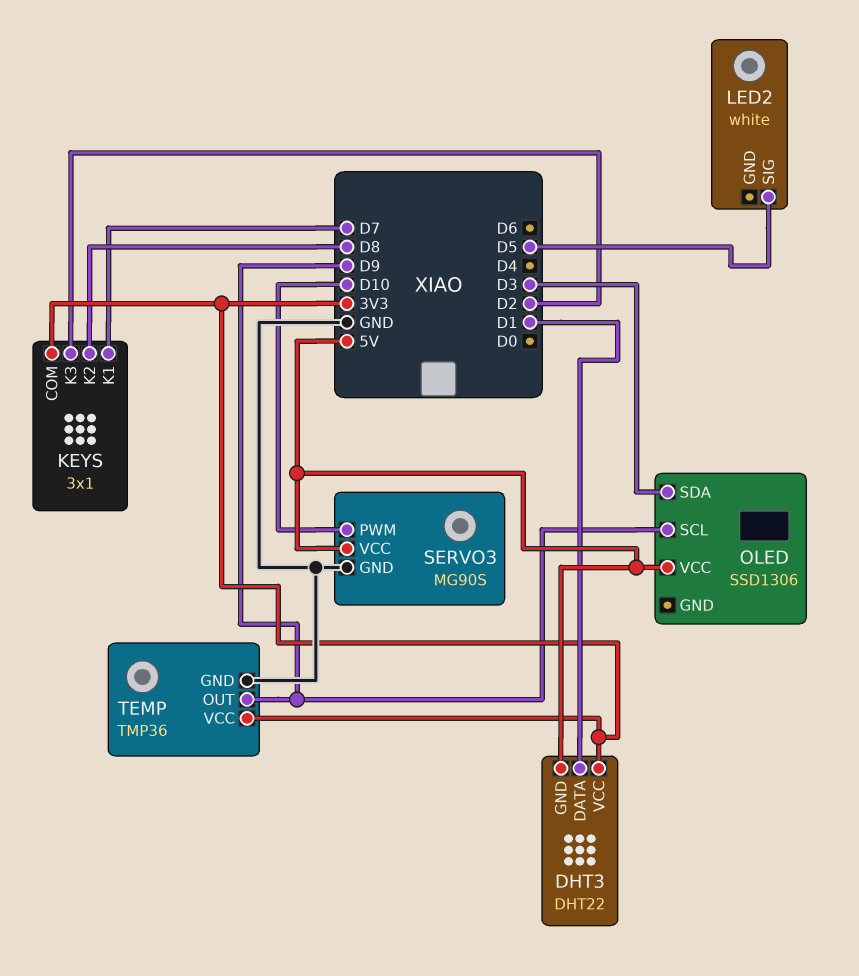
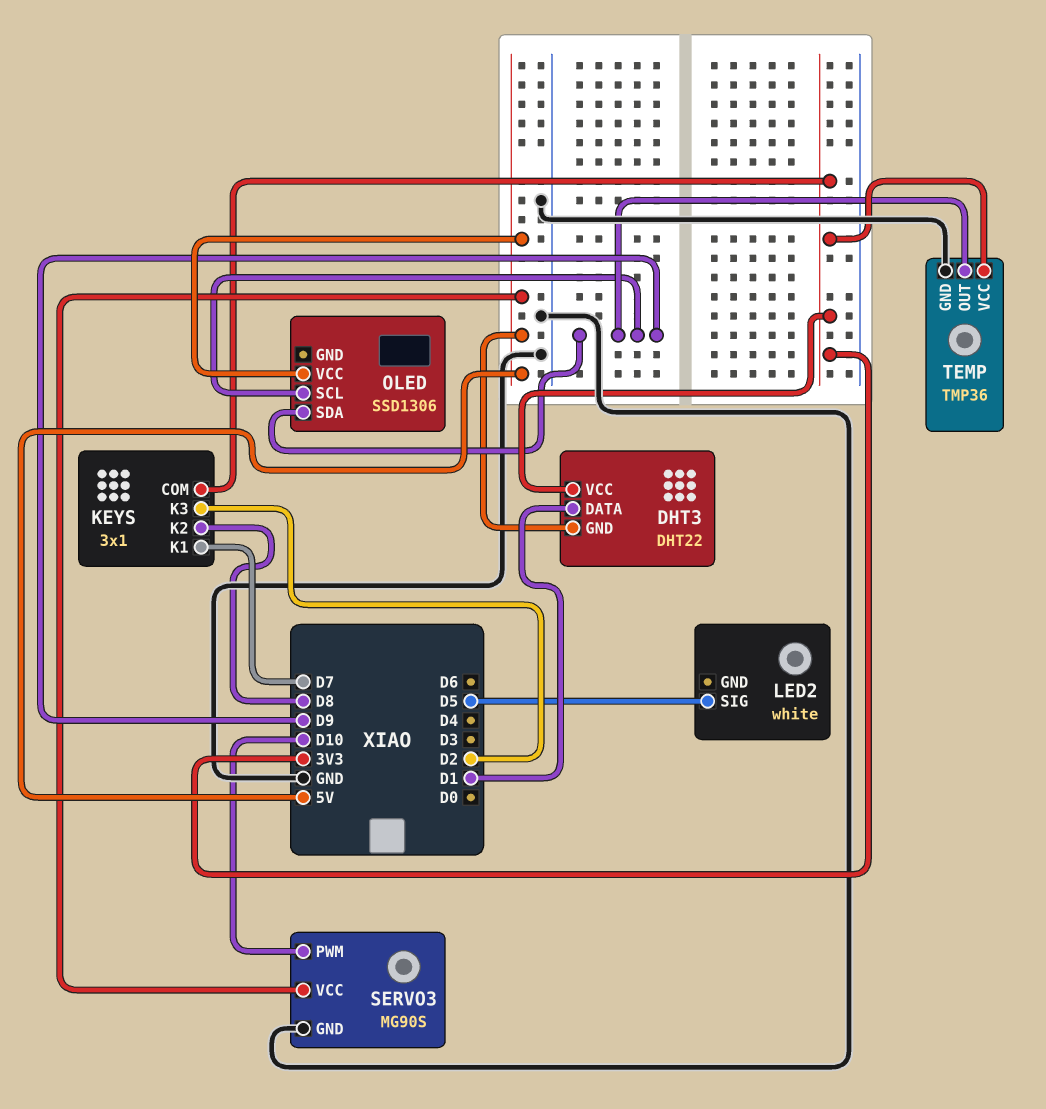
OLED pin SDA: D3 -> D9

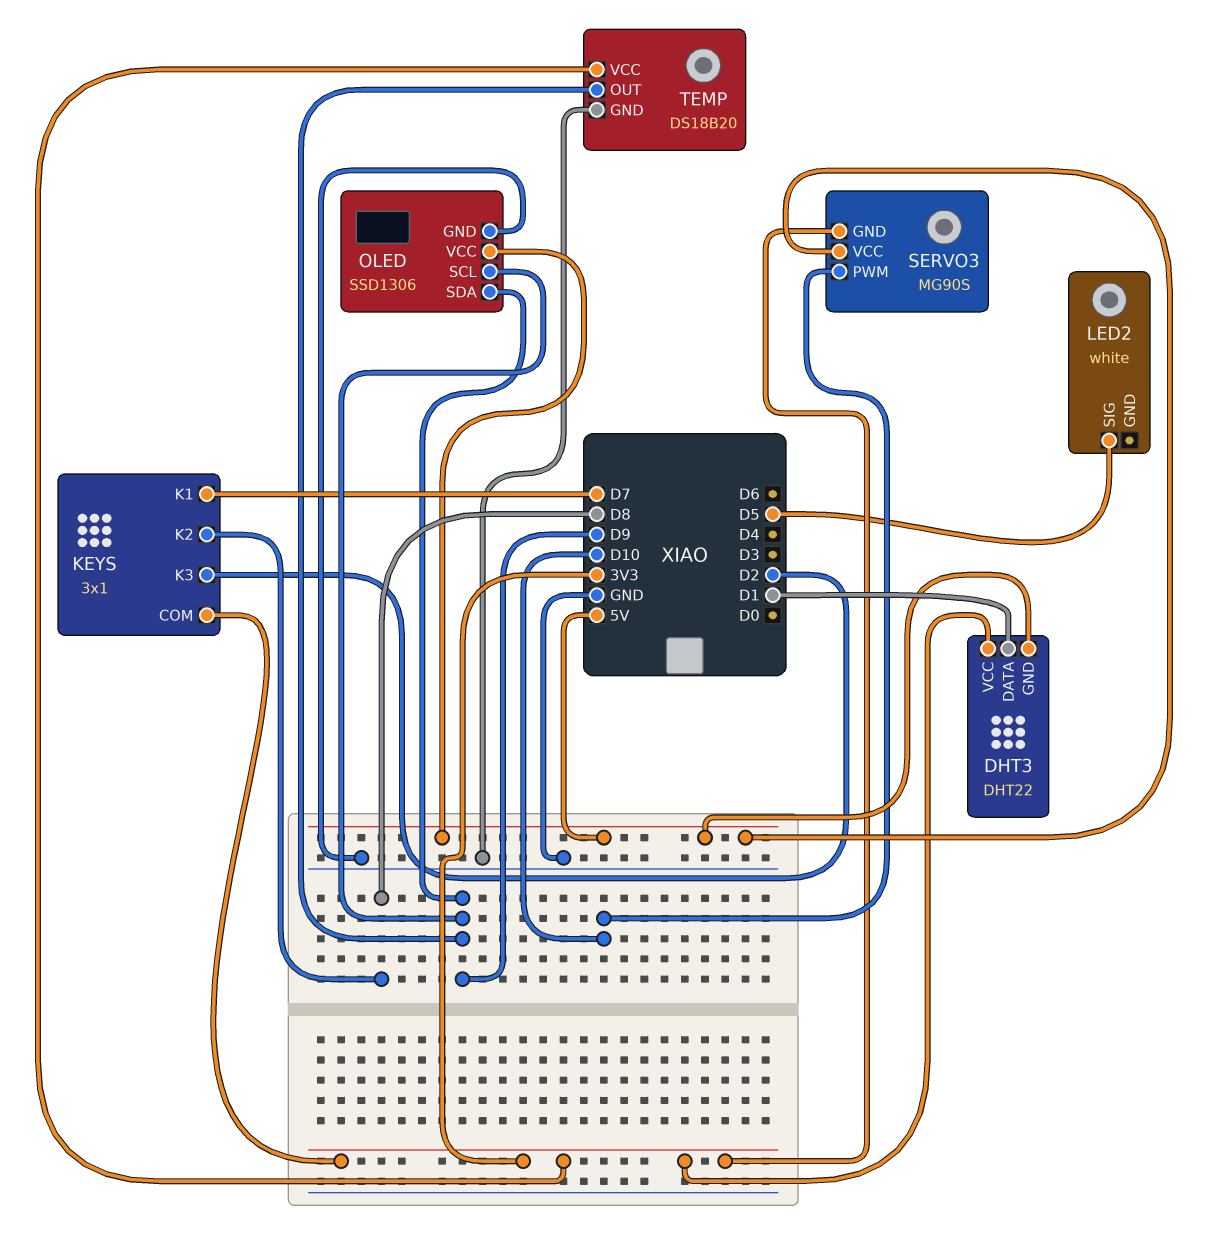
OLED pin GND: none -> GND
SERVO3 pin GND: GND -> 3V3
TEMP: TMP36 -> DS18B20

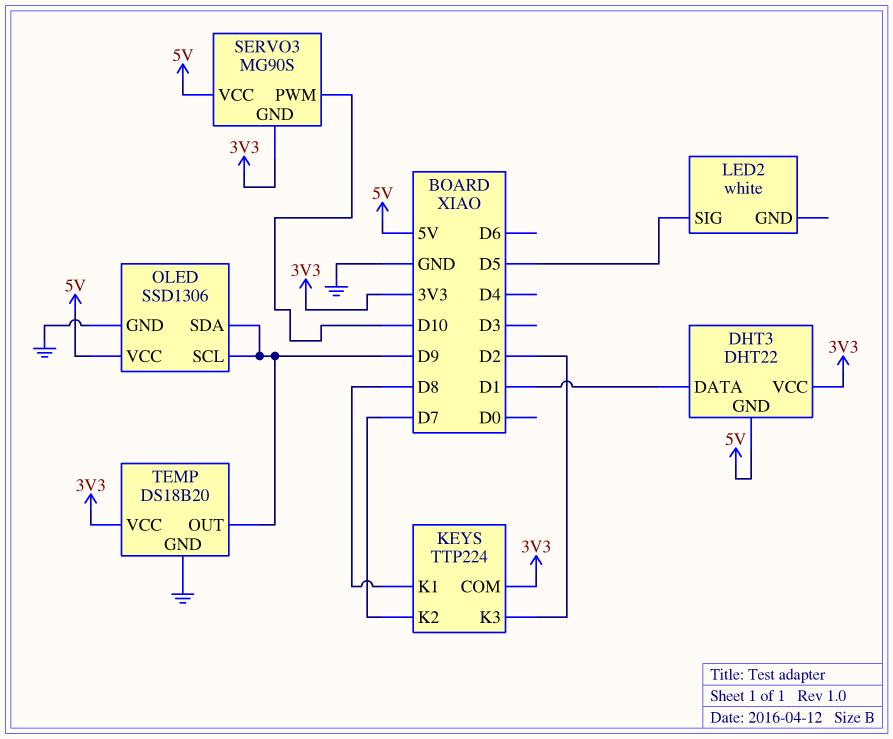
KEYS: 3x1 -> TTP224
KEYS pin K1: D7 -> D8
KEYS pin K2: D8 -> D7

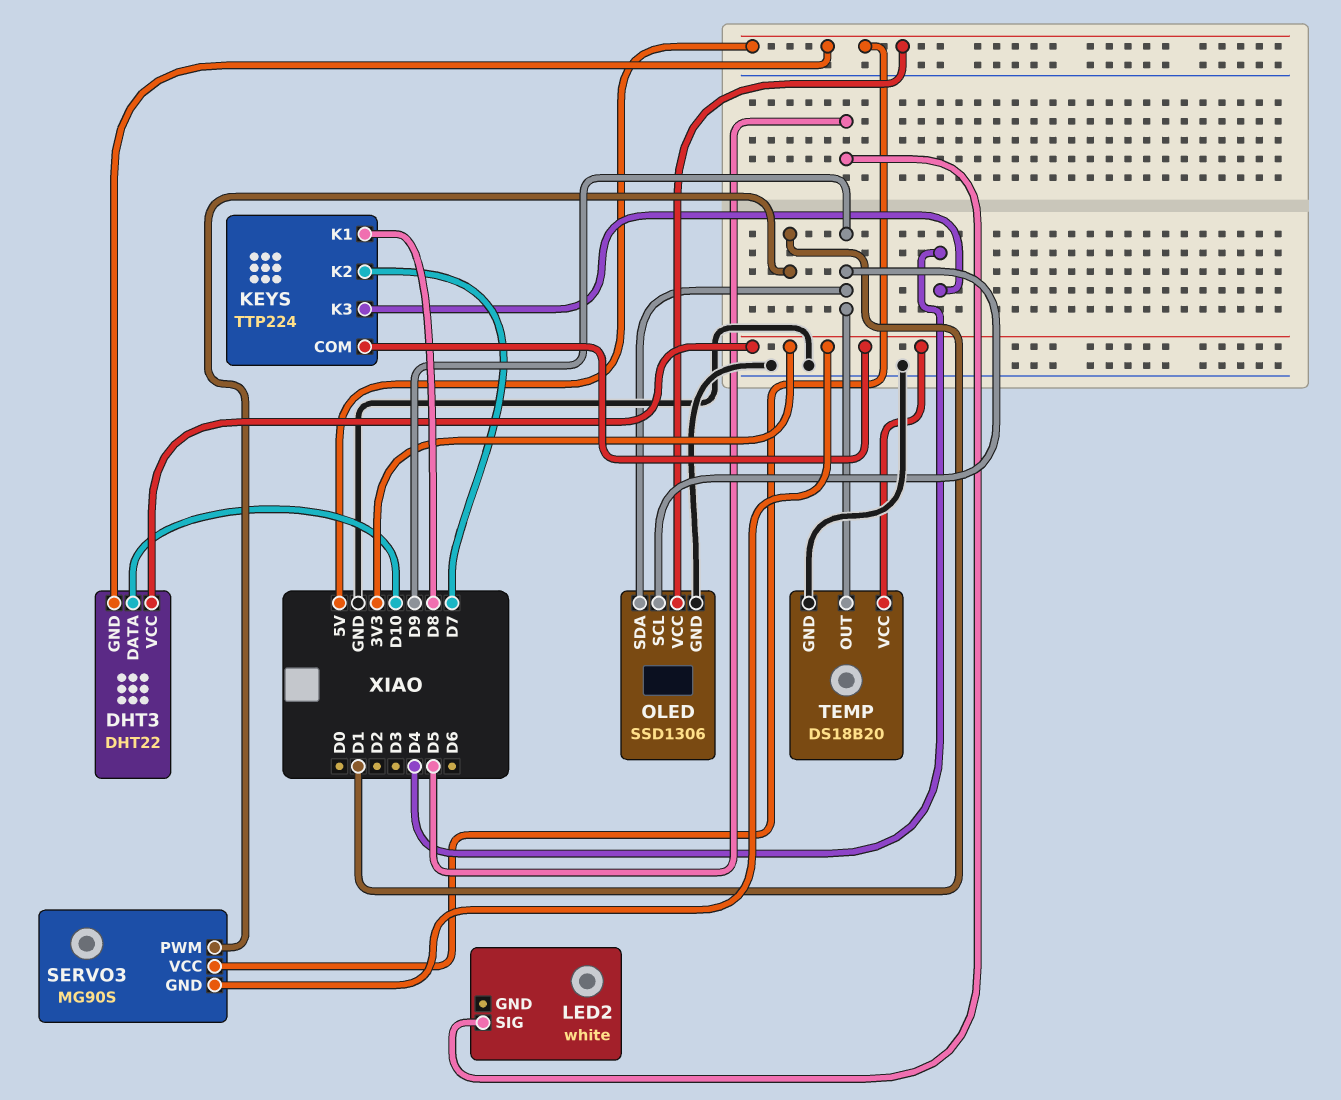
DHT3 pin DATA: D1 -> D10
KEYS pin K3: D2 -> D4
SERVO3 pin PWM: D10 -> D1

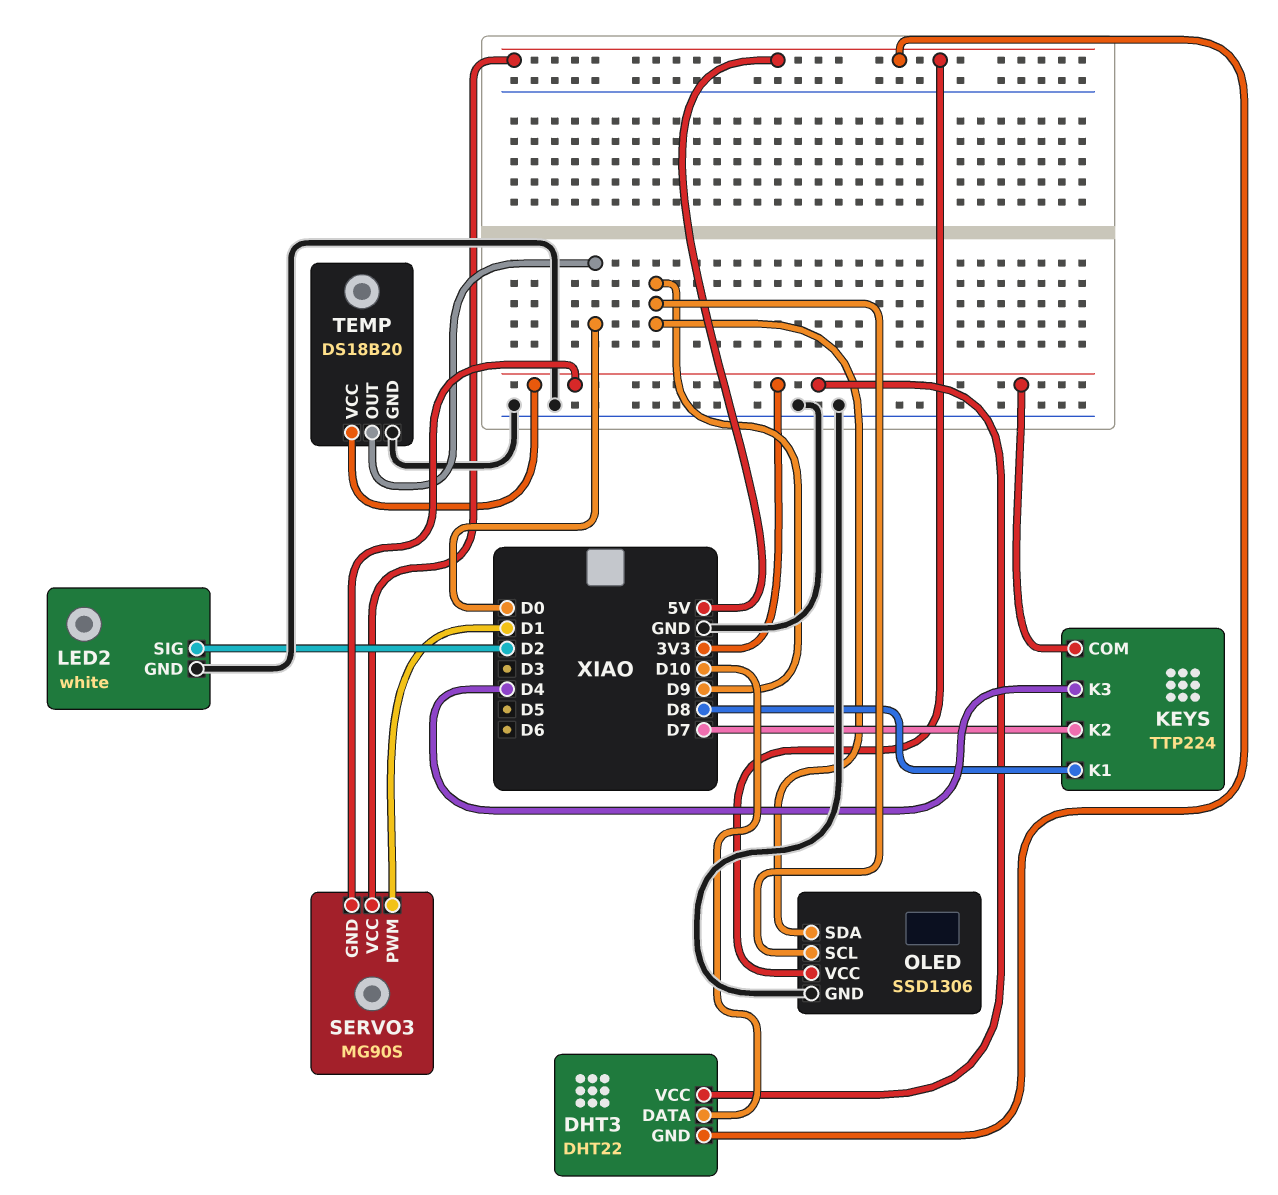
LED2 pin GND: none -> GND
LED2 pin SIG: D5 -> D2
TEMP pin OUT: D9 -> D0

